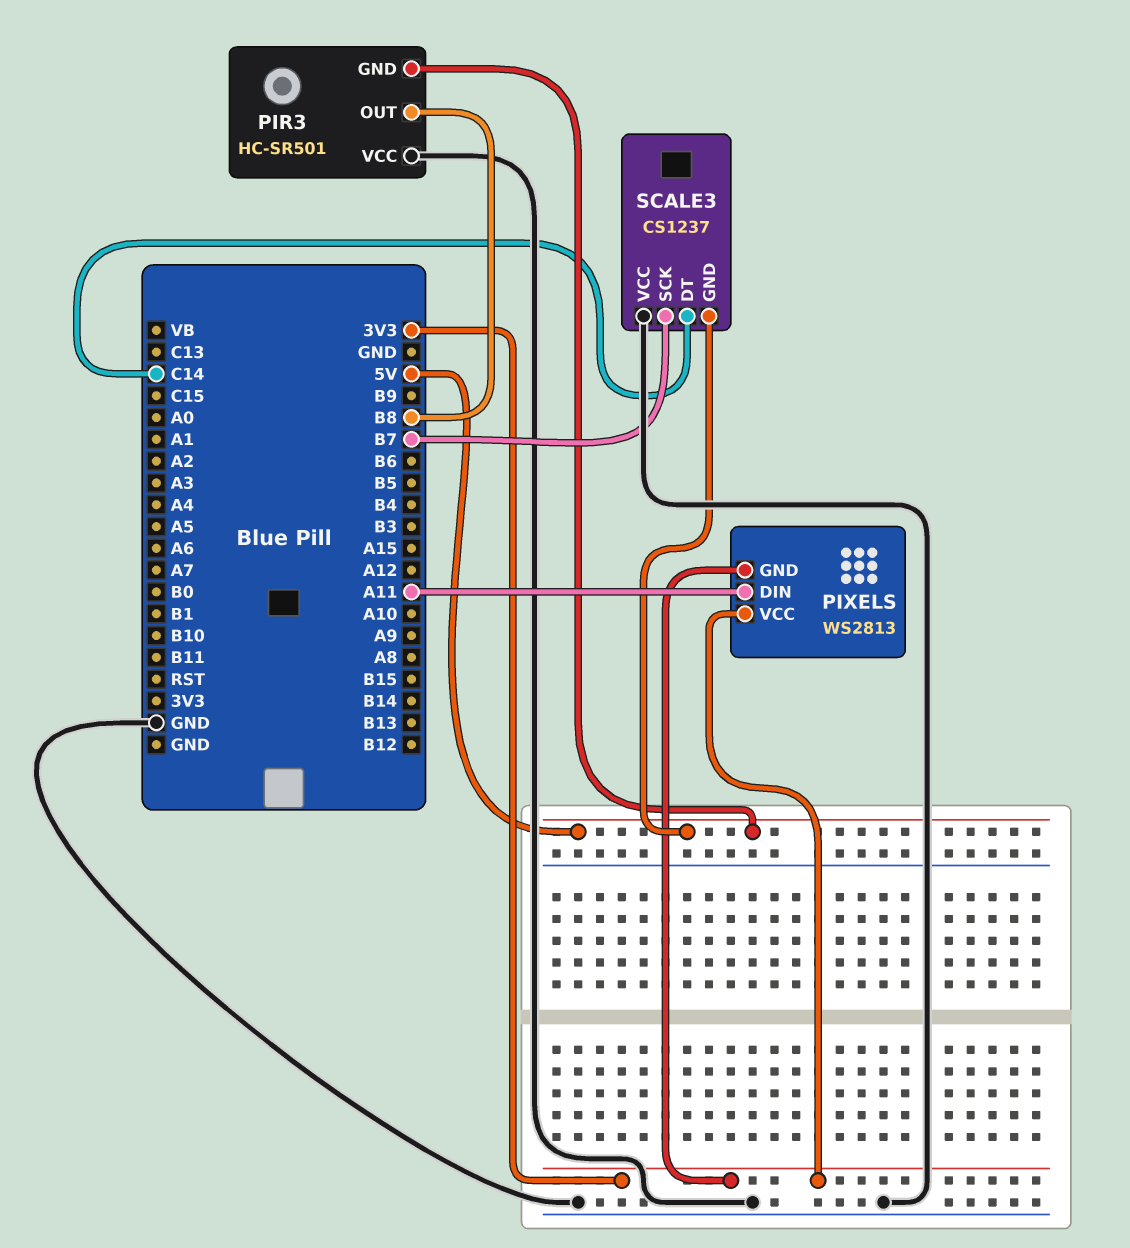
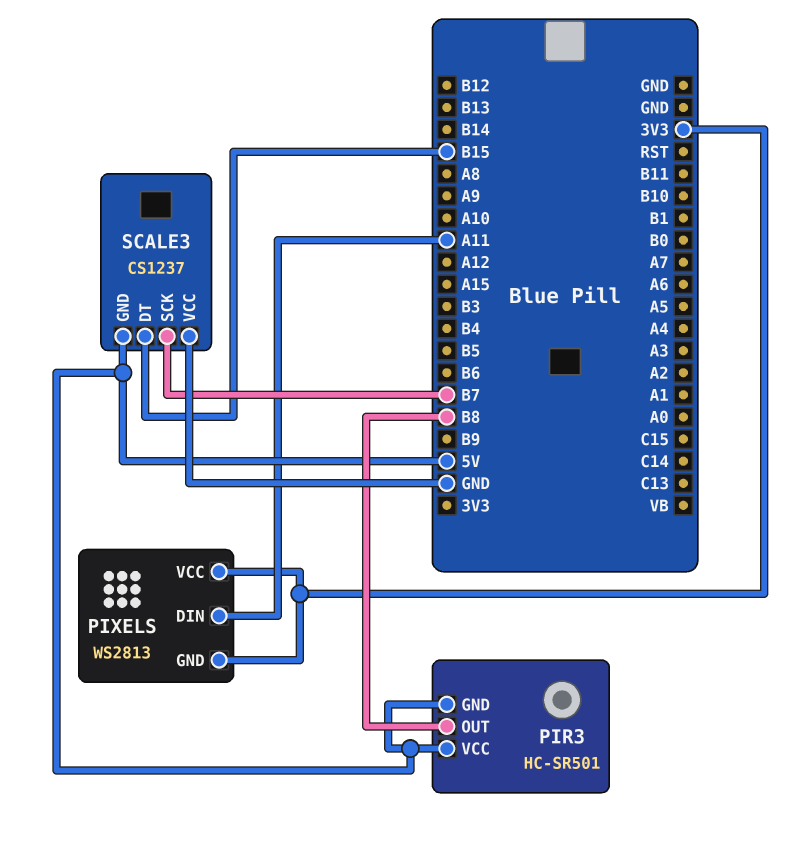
PIR3 pin VCC: GND -> 5V
SCALE3 pin DT: C14 -> B15

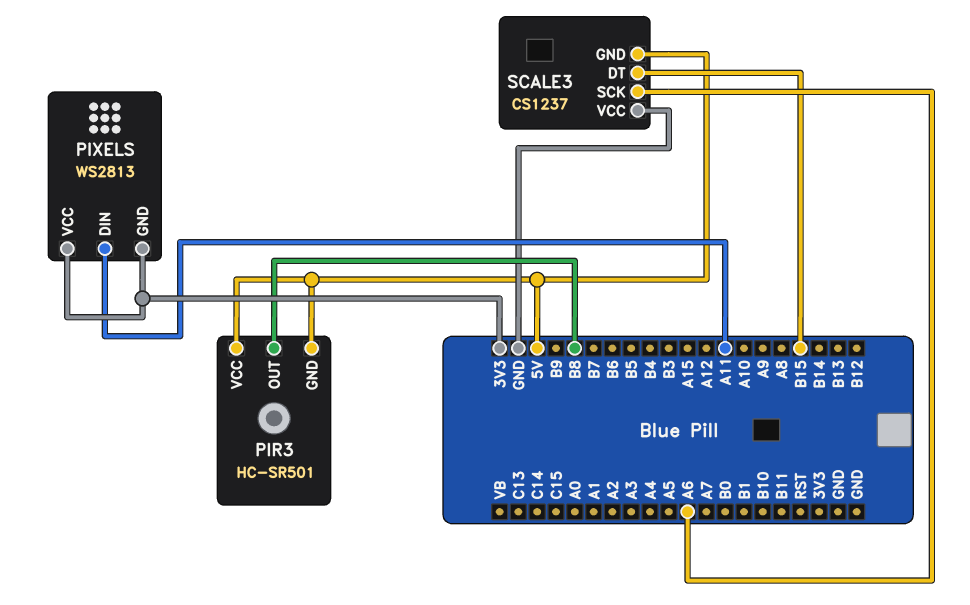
SCALE3 pin SCK: B7 -> A6

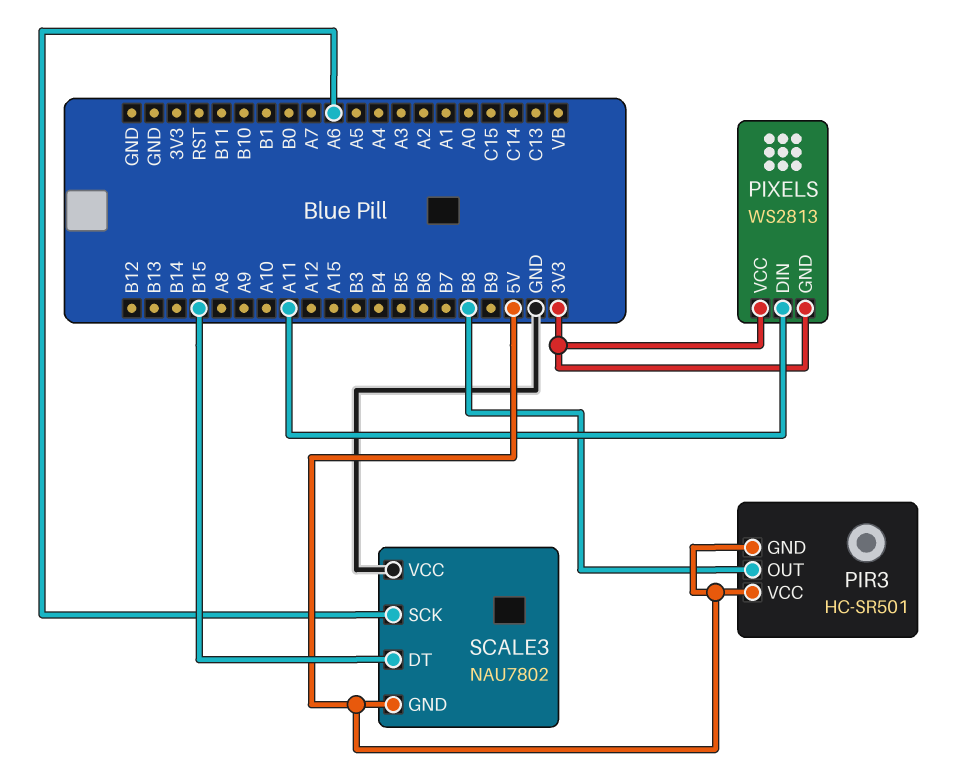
SCALE3: CS1237 -> NAU7802

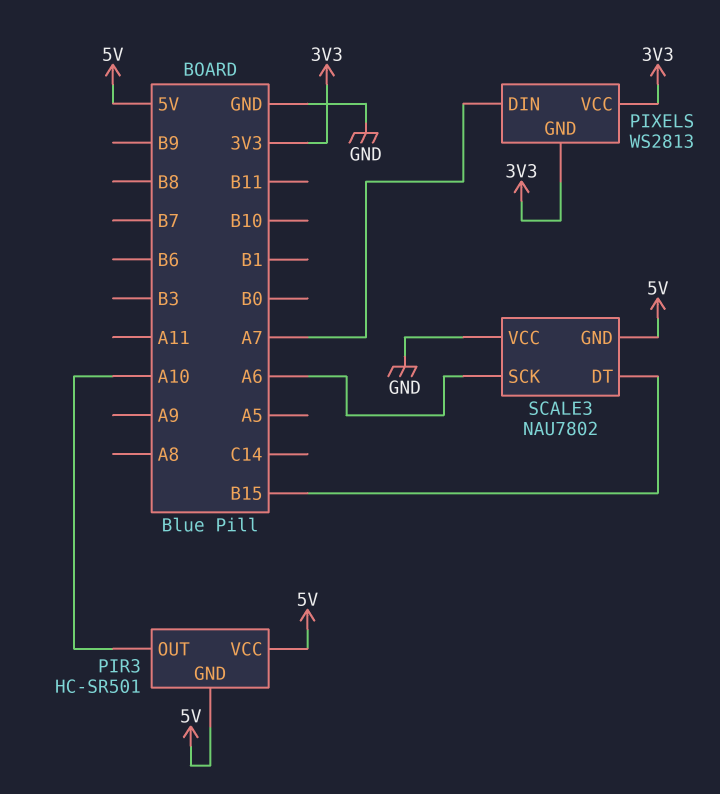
PIR3 pin OUT: B8 -> A10
PIXELS pin DIN: A11 -> A7

